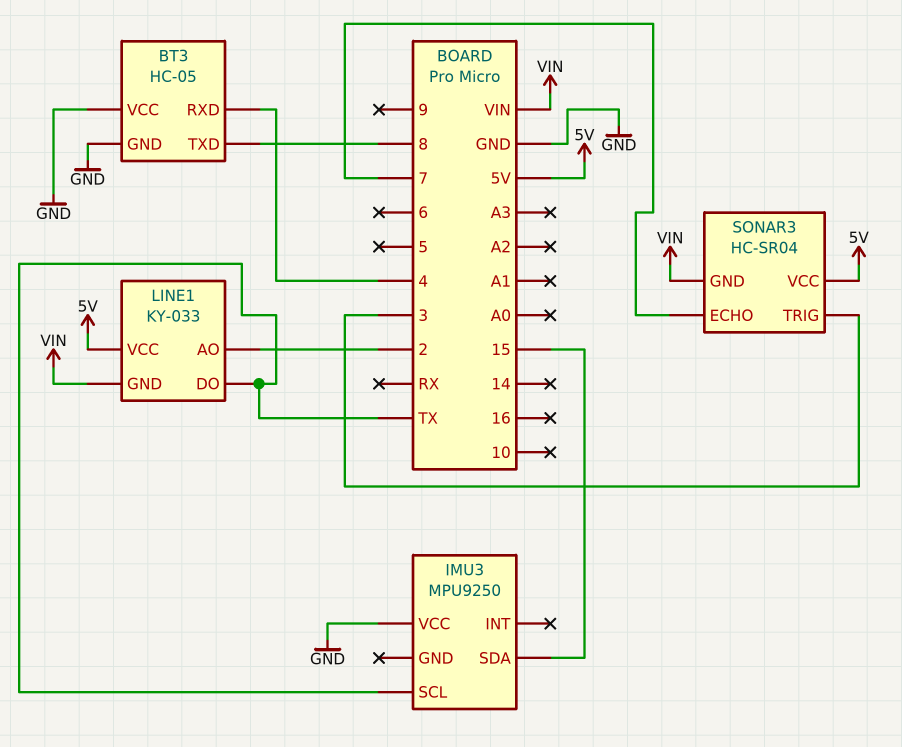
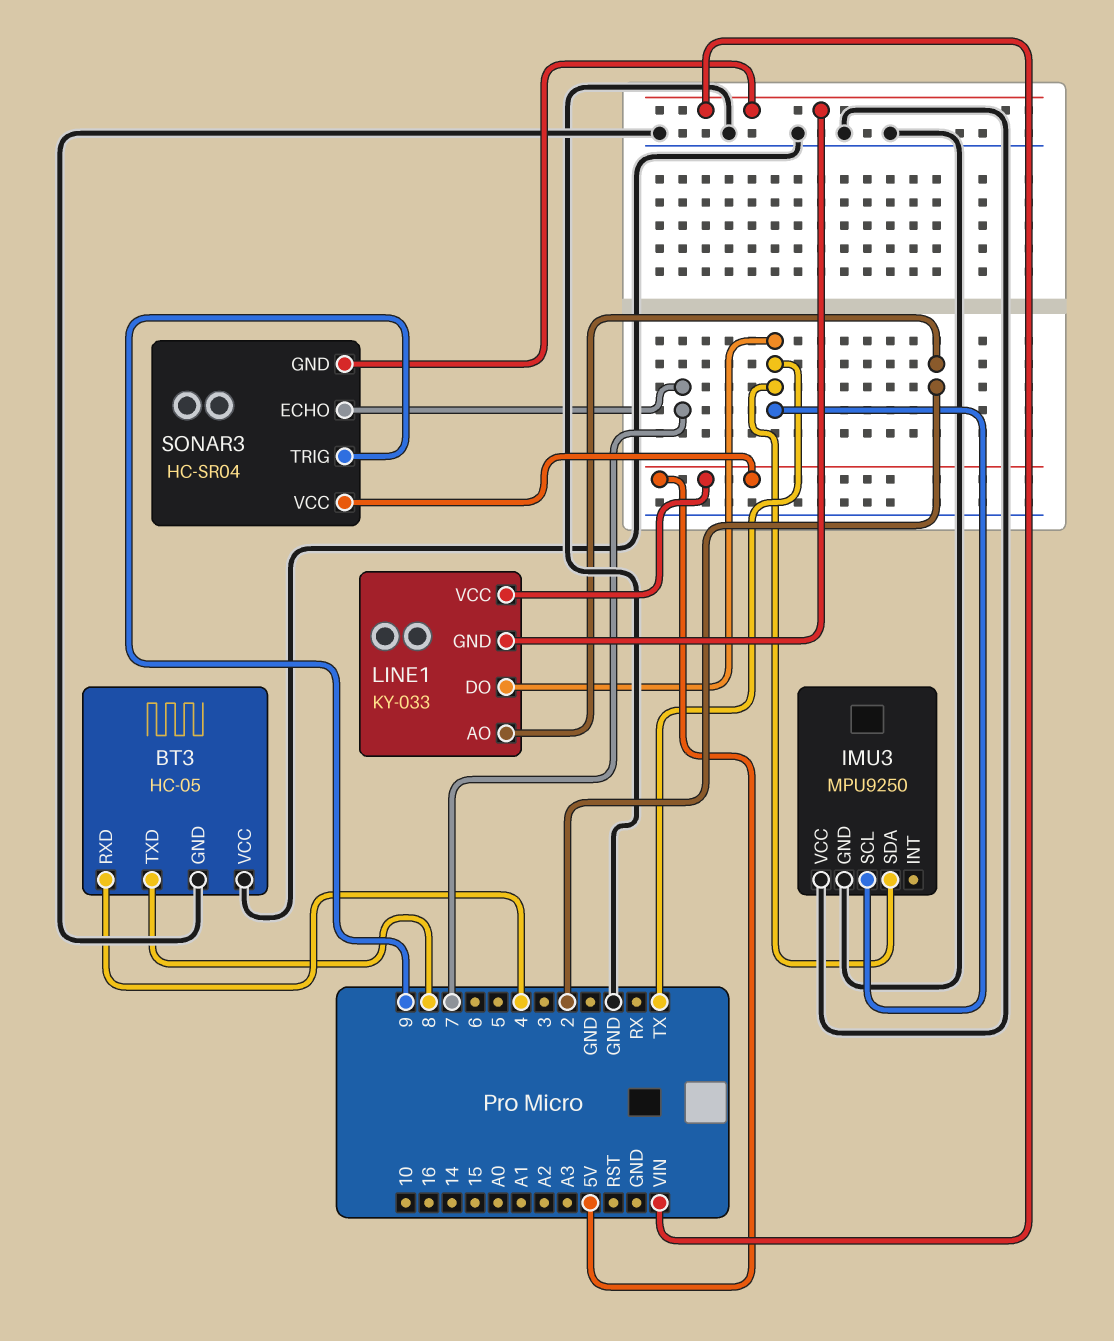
IMU3 pin GND: none -> GND
IMU3 pin SDA: 15 -> TX
SONAR3 pin TRIG: 3 -> 9

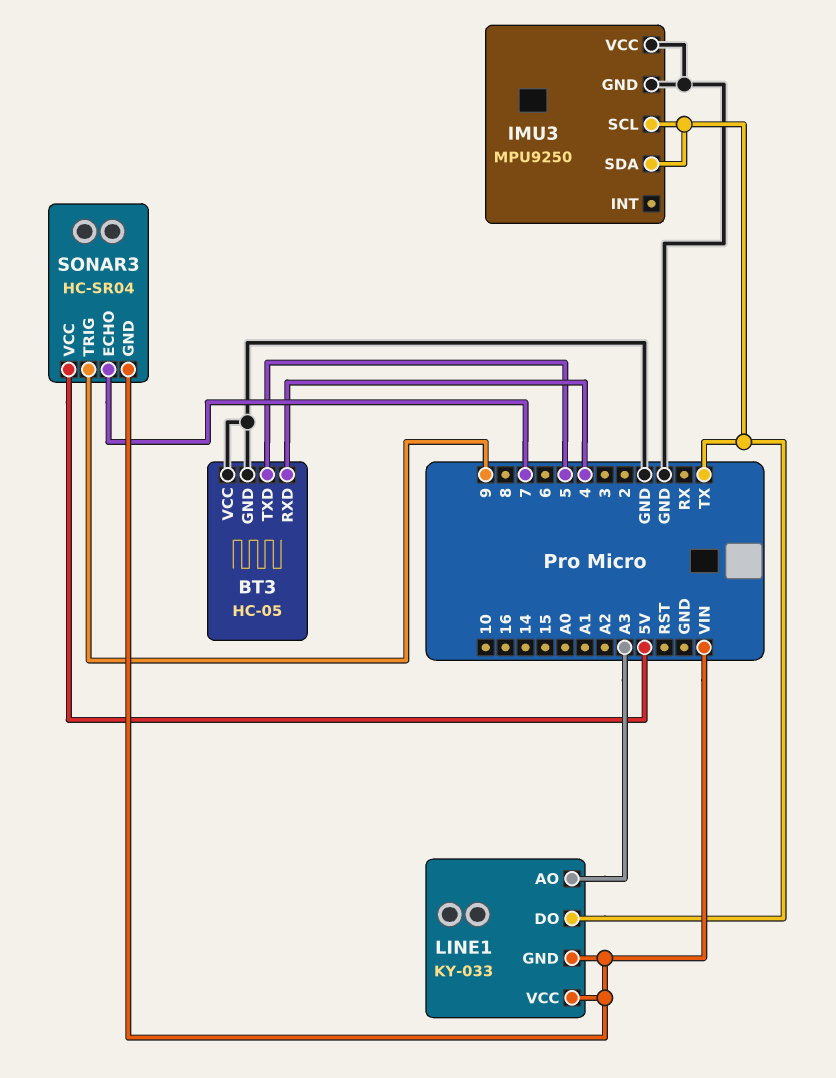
BT3 pin TXD: 8 -> 5
LINE1 pin AO: 2 -> A3
LINE1 pin VCC: 5V -> VIN

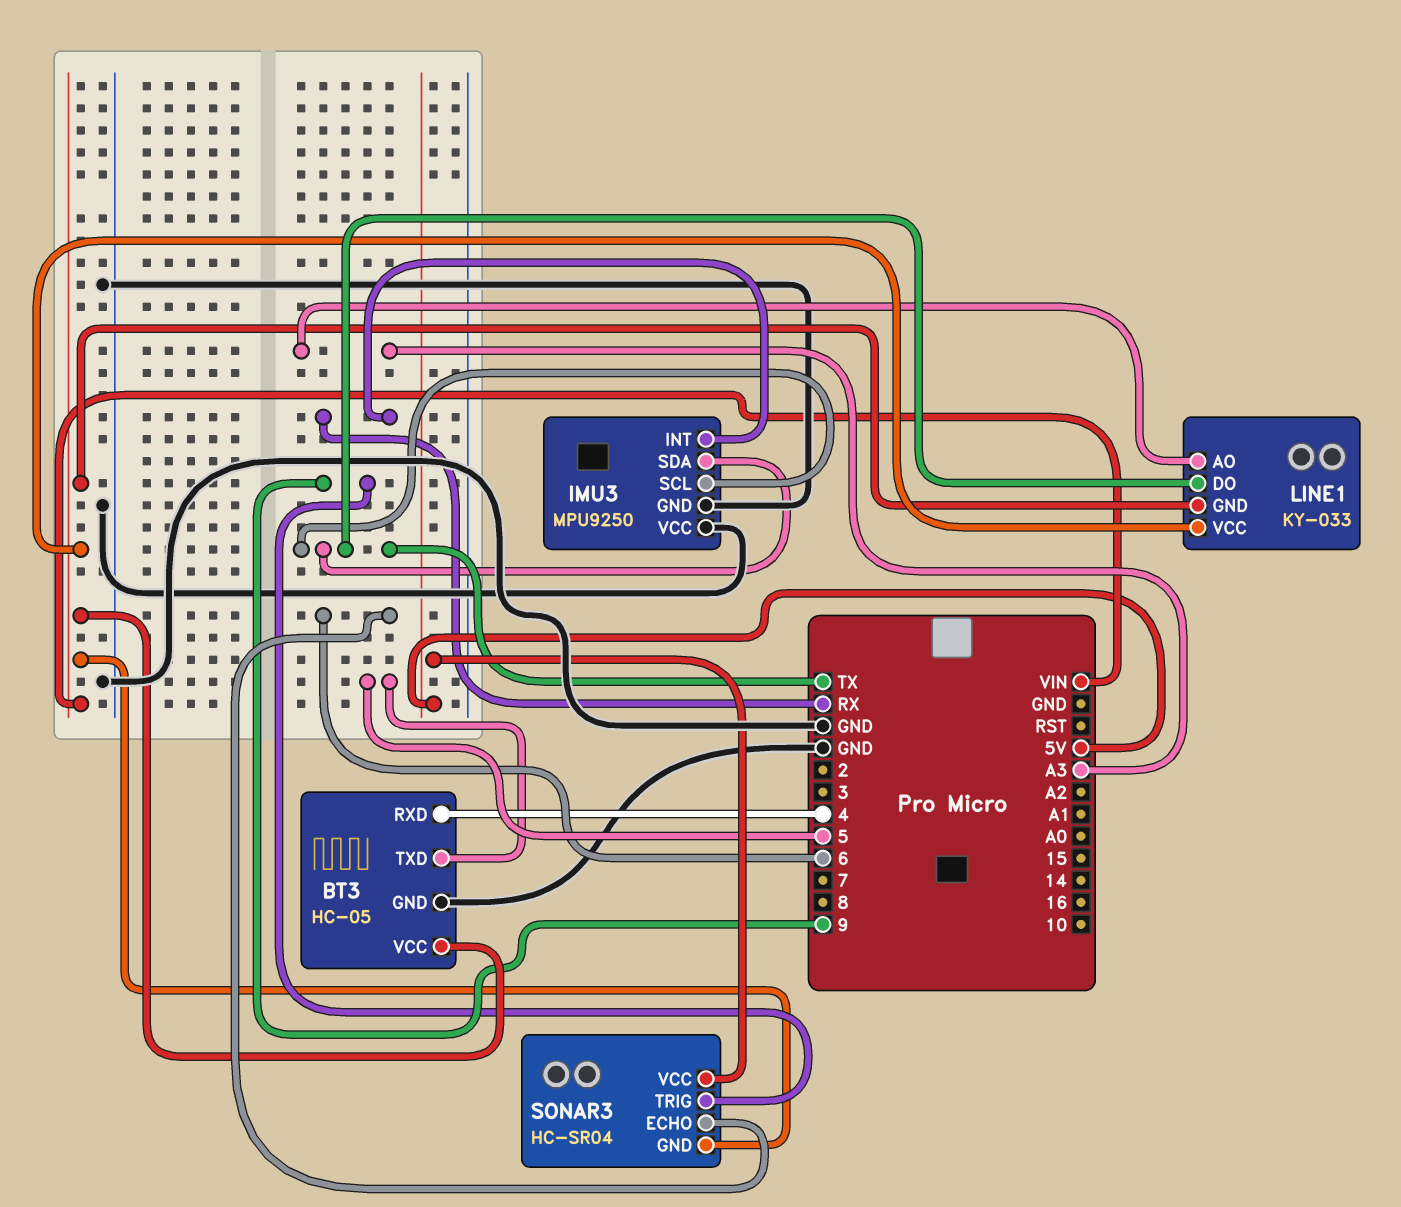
BT3 pin VCC: GND -> VIN
IMU3 pin INT: none -> RX
SONAR3 pin ECHO: 7 -> 6

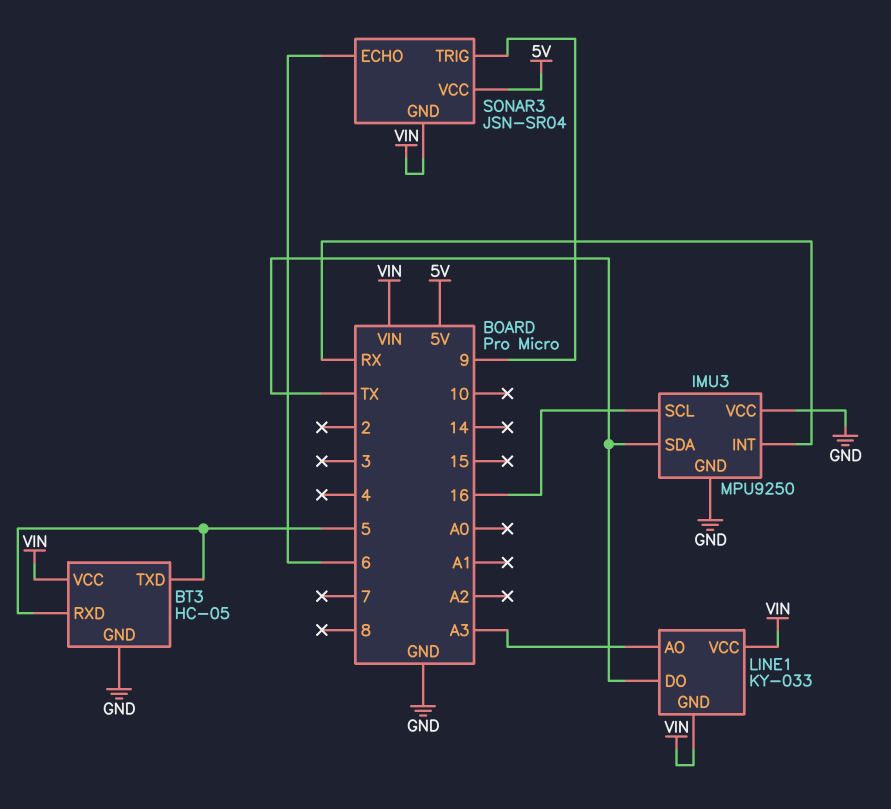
BT3 pin RXD: 4 -> 5
IMU3 pin SCL: TX -> 16
SONAR3: HC-SR04 -> JSN-SR04

